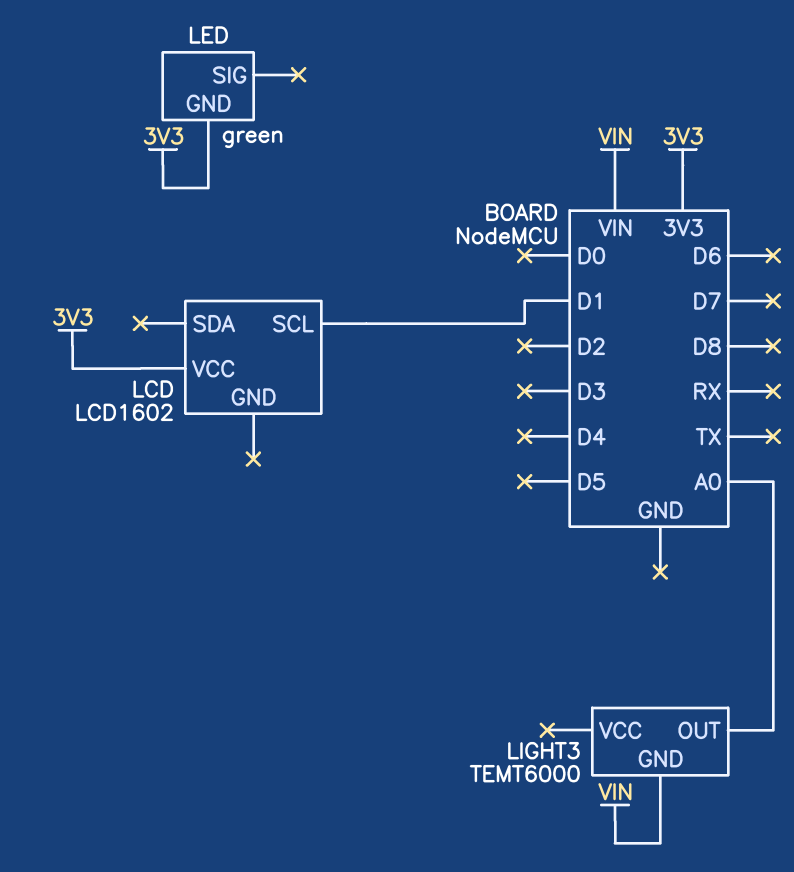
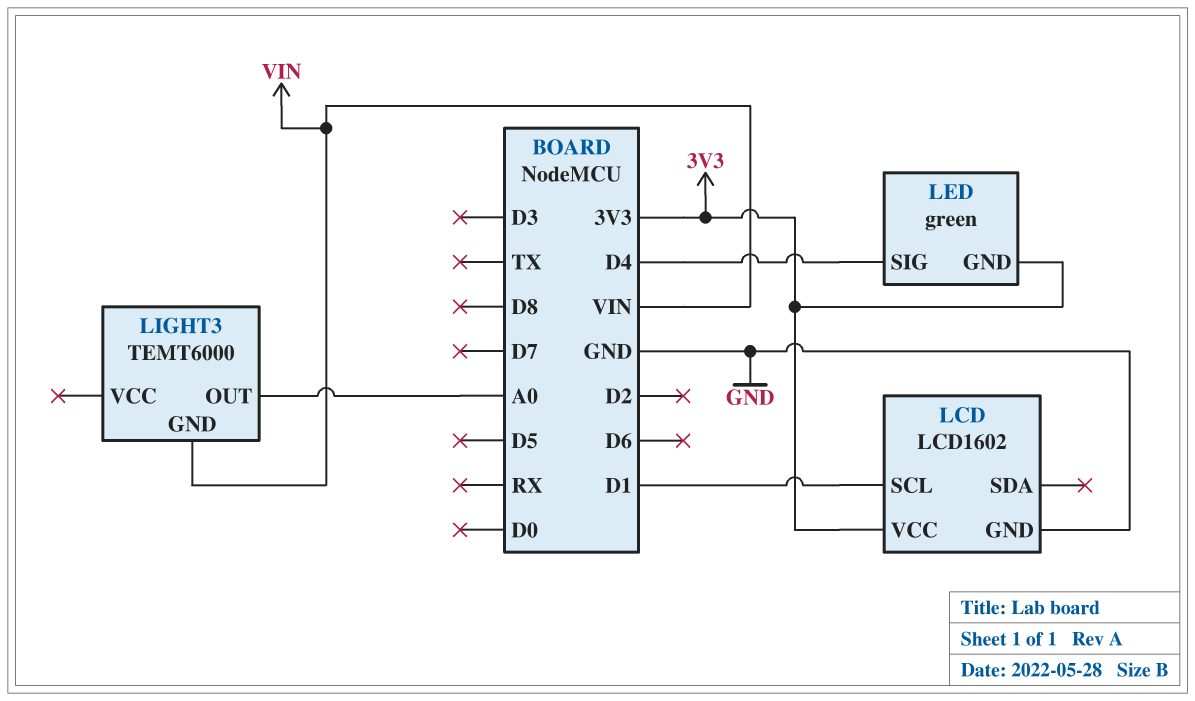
LCD pin GND: none -> GND
LED pin SIG: none -> D4

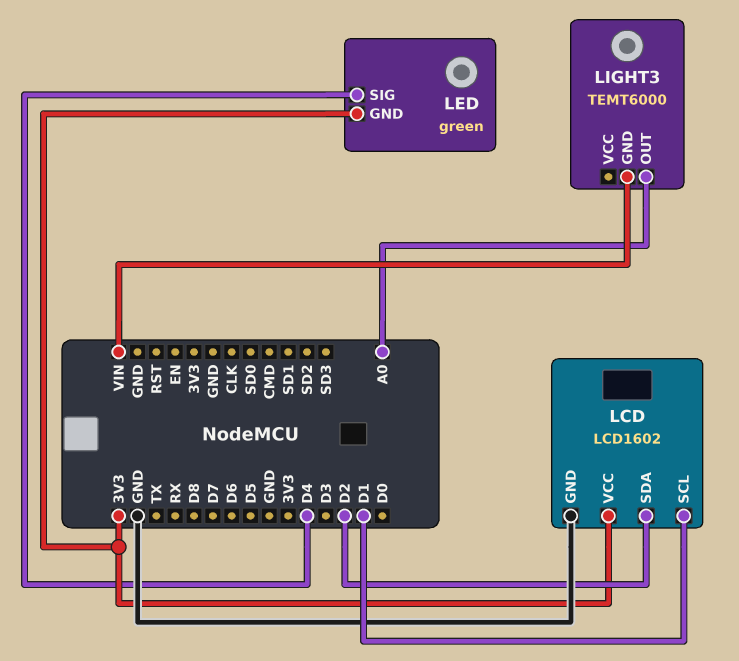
LCD pin SDA: none -> D2

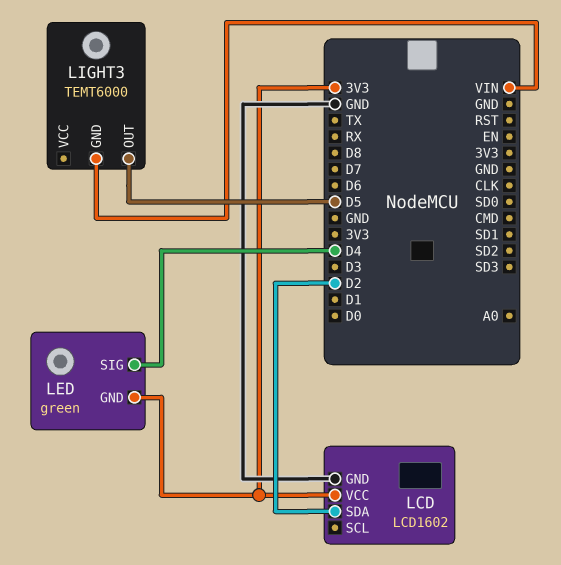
LCD pin SCL: D1 -> none
LIGHT3 pin OUT: A0 -> D5

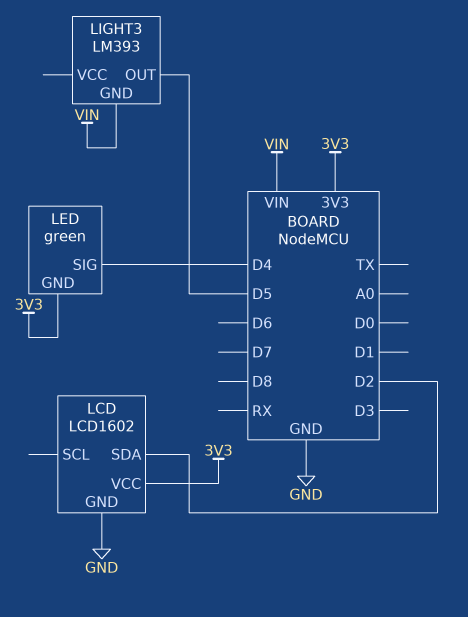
LIGHT3: TEMT6000 -> LM393

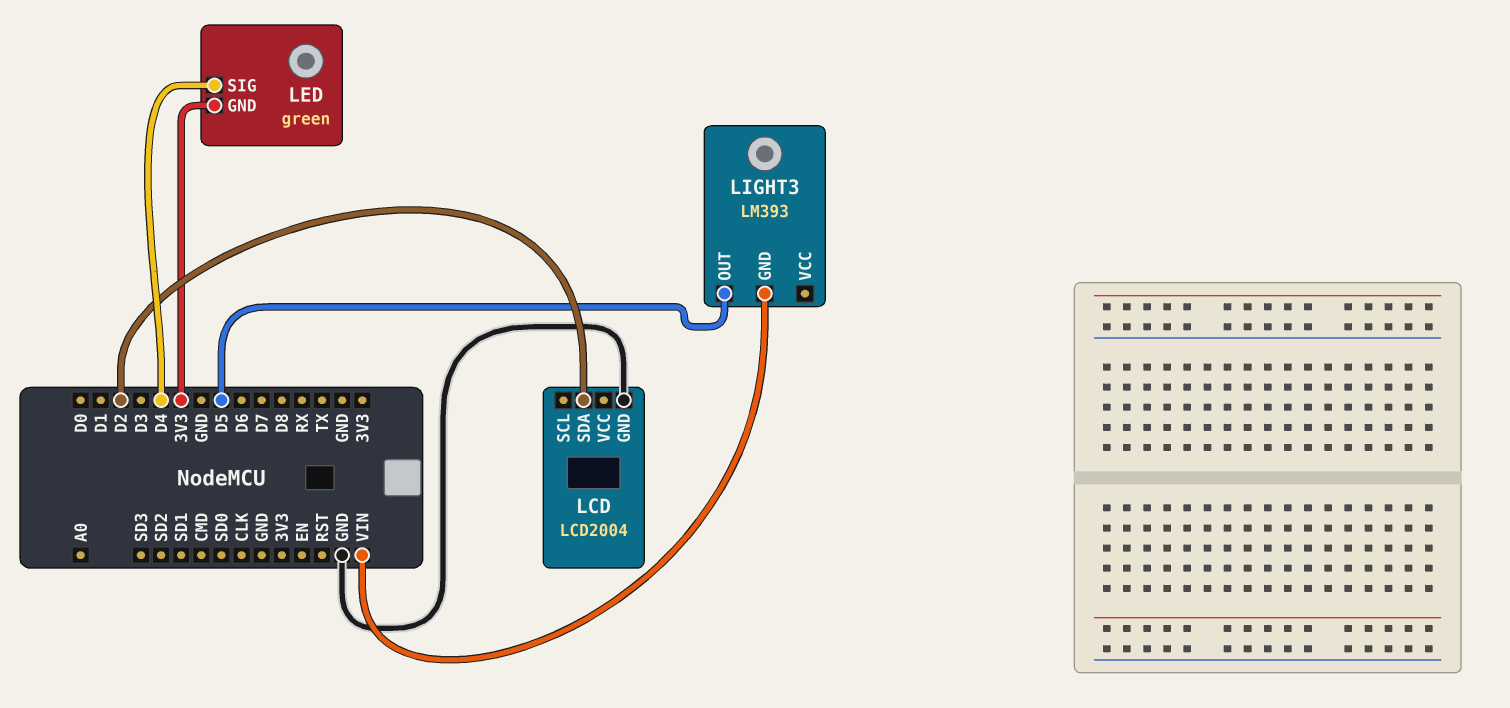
LCD: LCD1602 -> LCD2004
LCD pin VCC: 3V3 -> none

